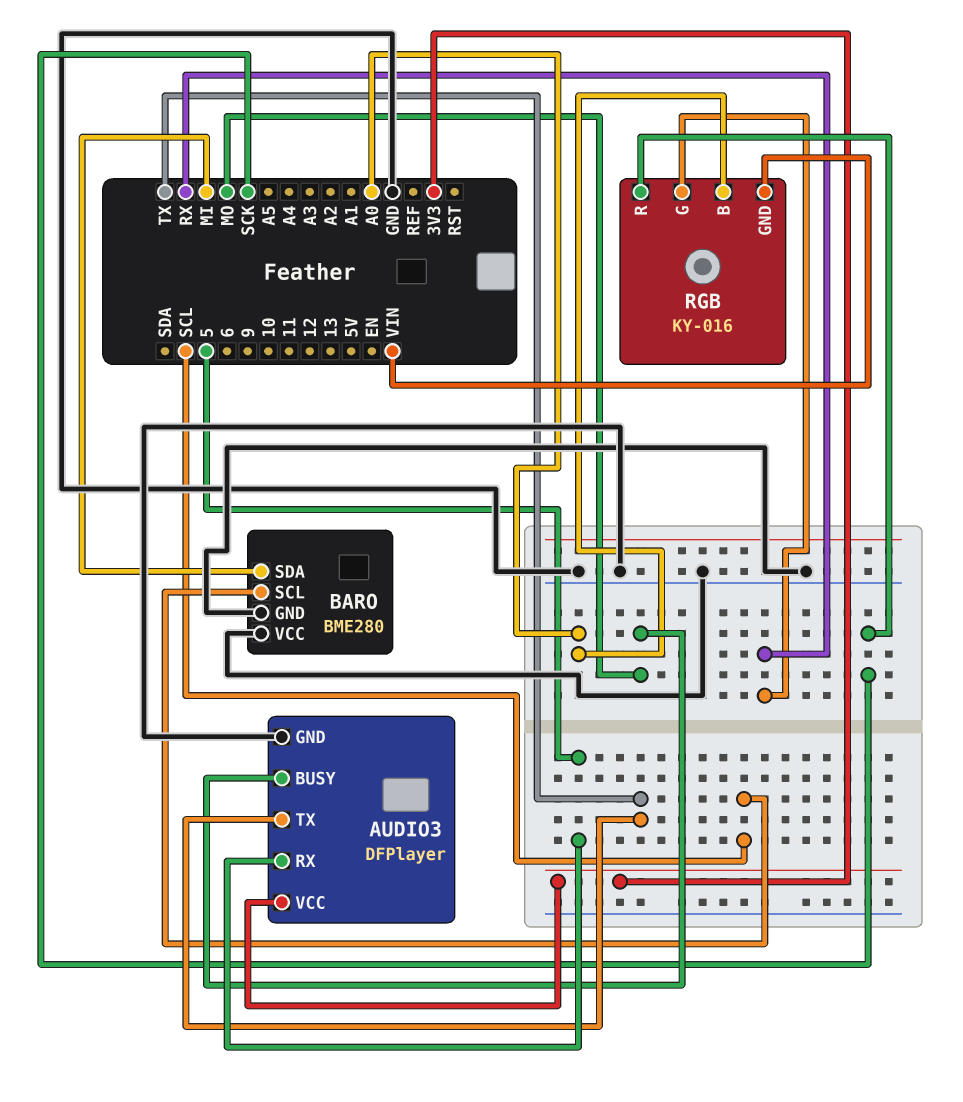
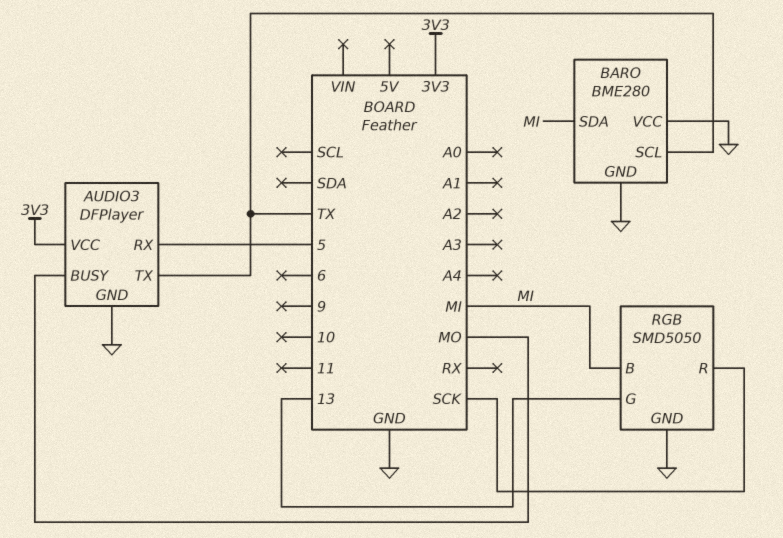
BARO pin SCL: SCL -> TX
RGB: KY-016 -> SMD5050
RGB pin B: A0 -> MI
RGB pin G: RX -> 13
RGB pin GND: VIN -> GND

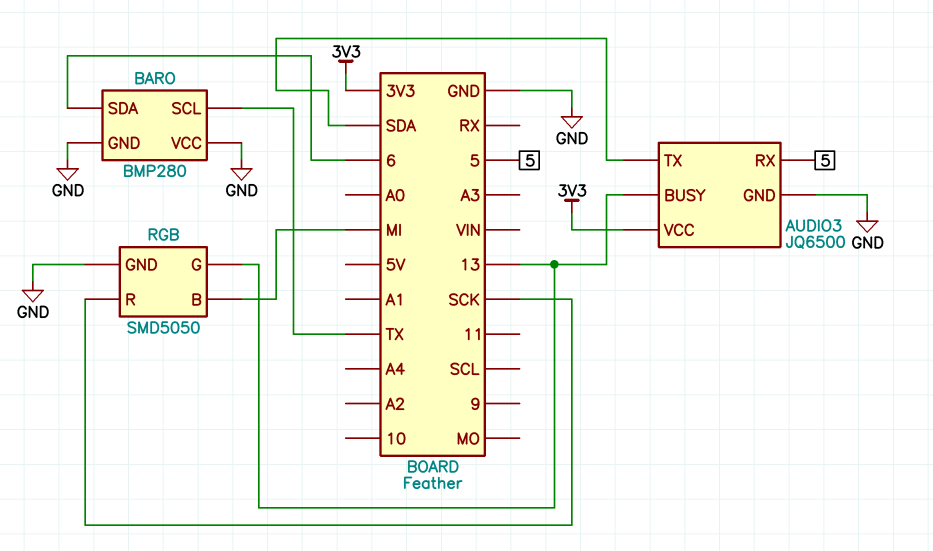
AUDIO3: DFPlayer -> JQ6500
AUDIO3 pin BUSY: MO -> 13
AUDIO3 pin TX: TX -> SDA
BARO: BME280 -> BMP280
BARO pin SDA: MI -> 6

